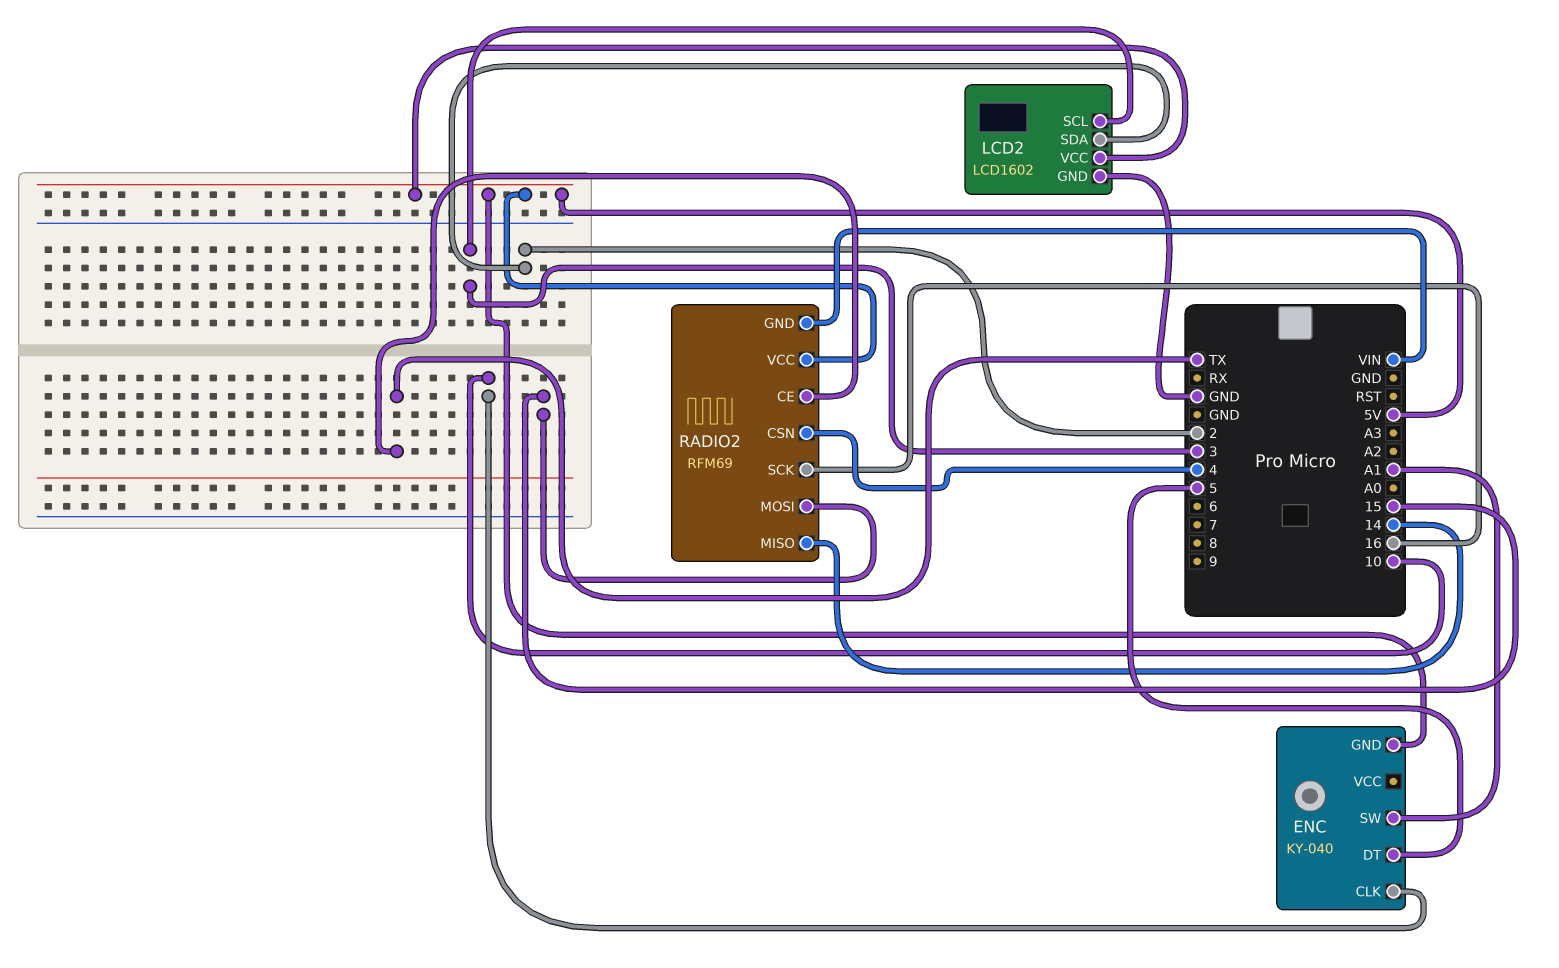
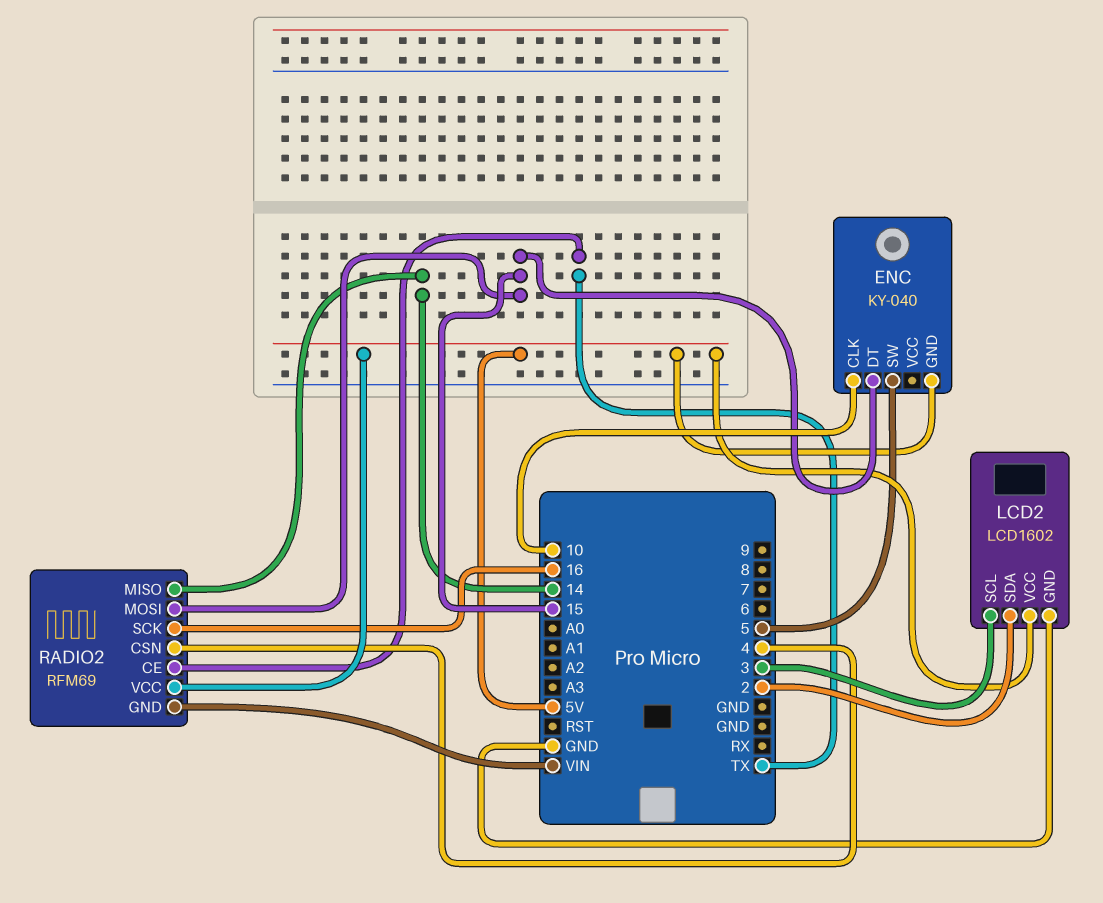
ENC pin DT: 5 -> 15
ENC pin SW: A1 -> 5

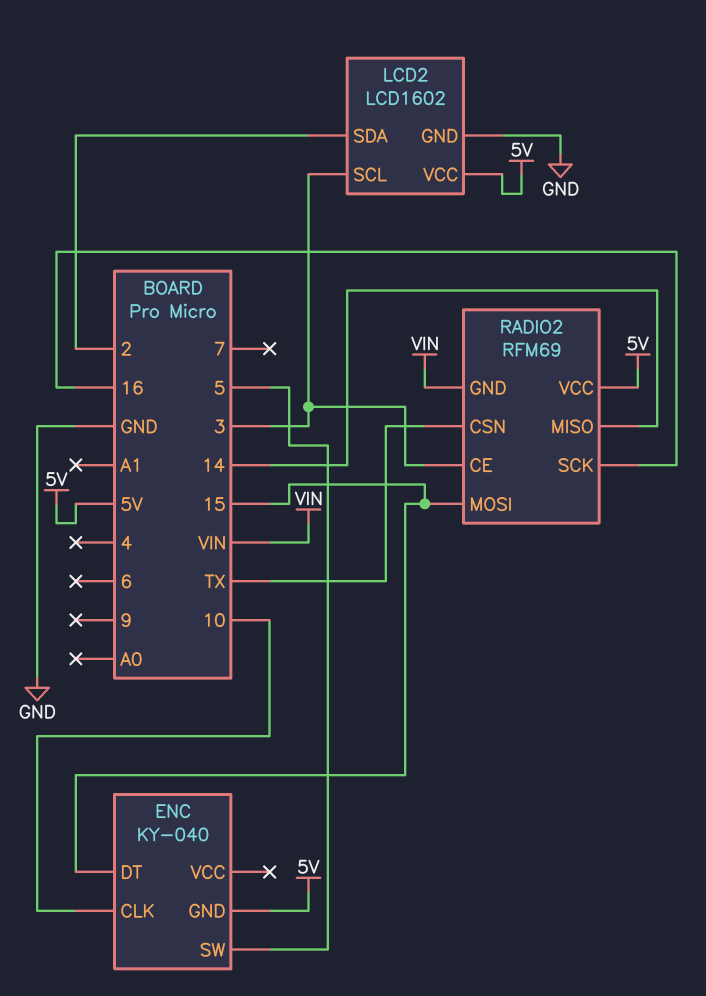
RADIO2 pin CE: TX -> 3
RADIO2 pin CSN: 4 -> TX

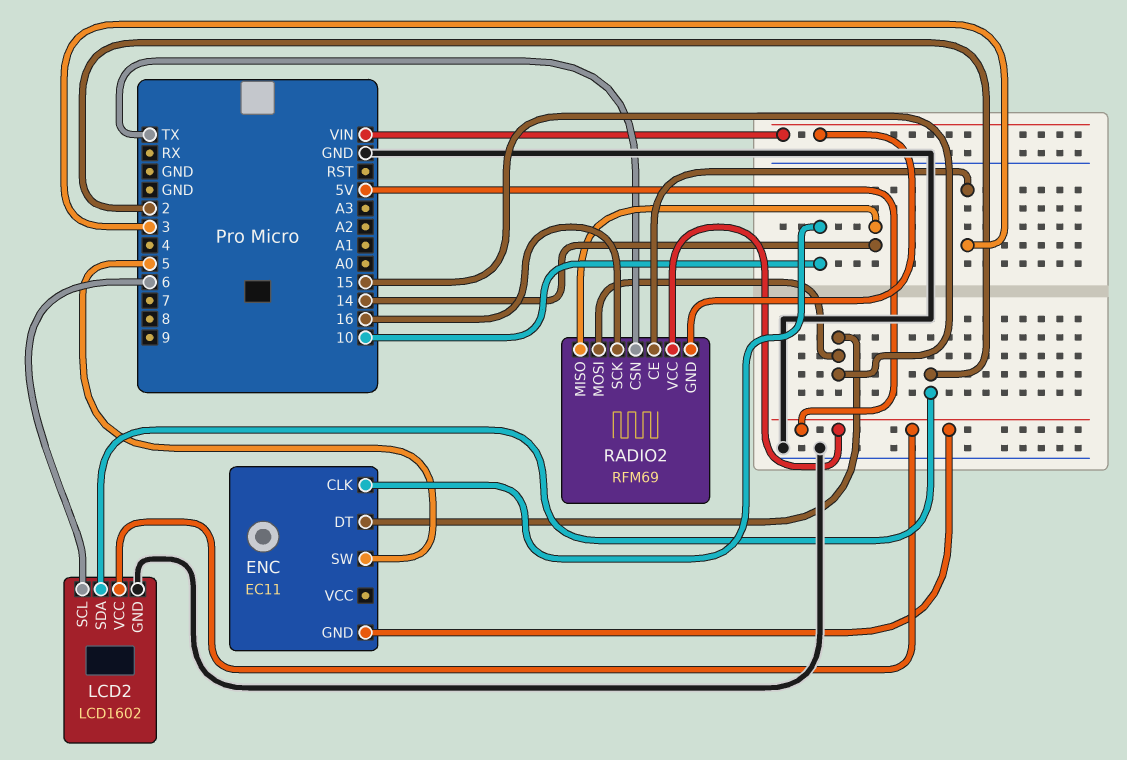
ENC: KY-040 -> EC11
LCD2 pin SCL: 3 -> 6

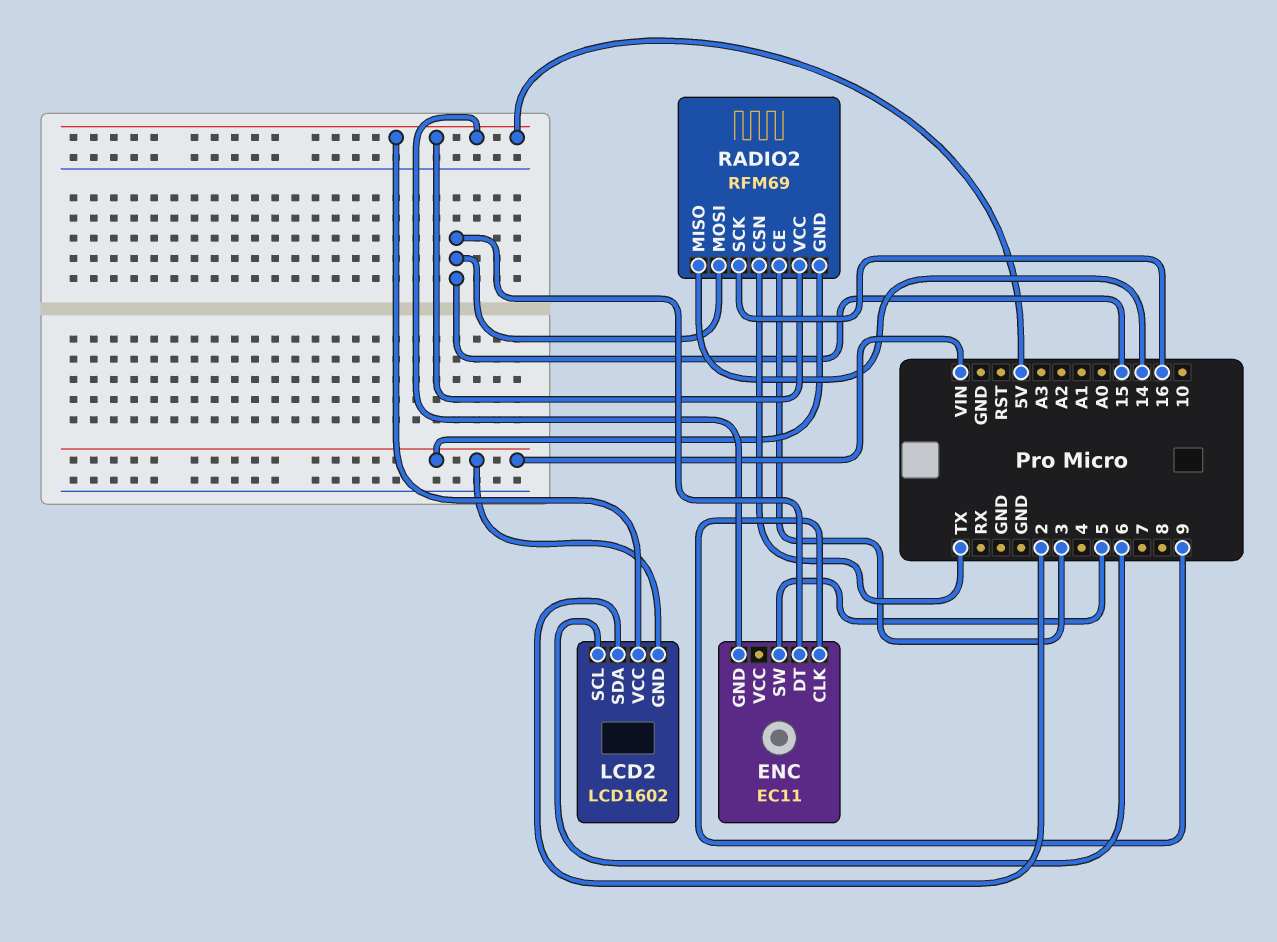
ENC pin CLK: 10 -> 9
LCD2 pin GND: GND -> VIN

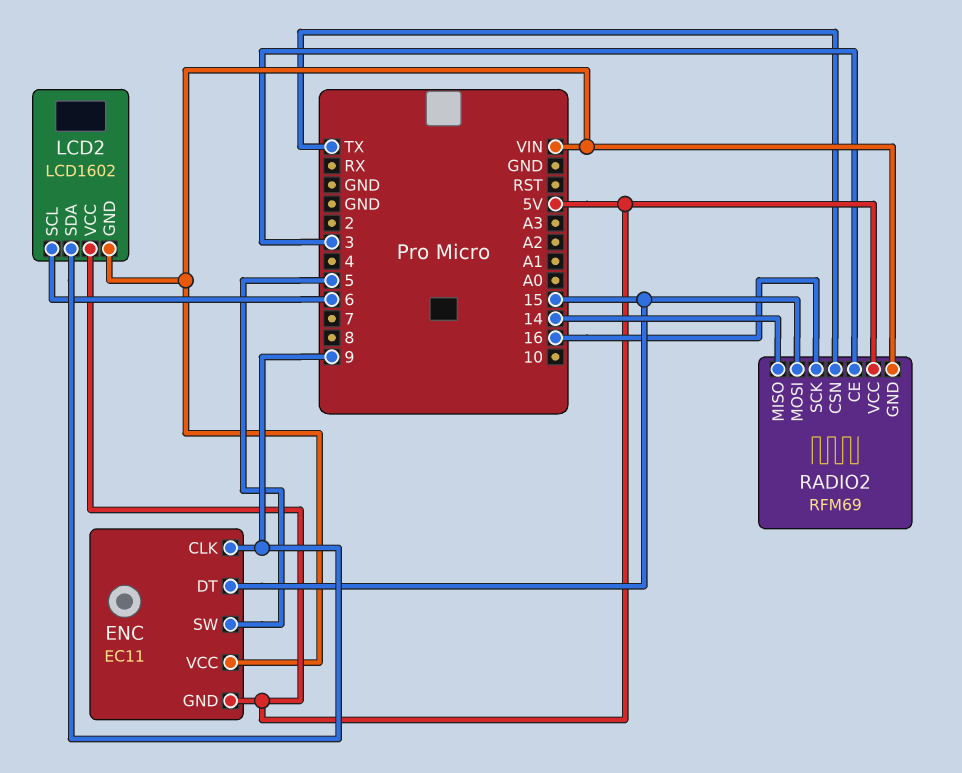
ENC pin VCC: none -> VIN
LCD2 pin SDA: 2 -> 9

